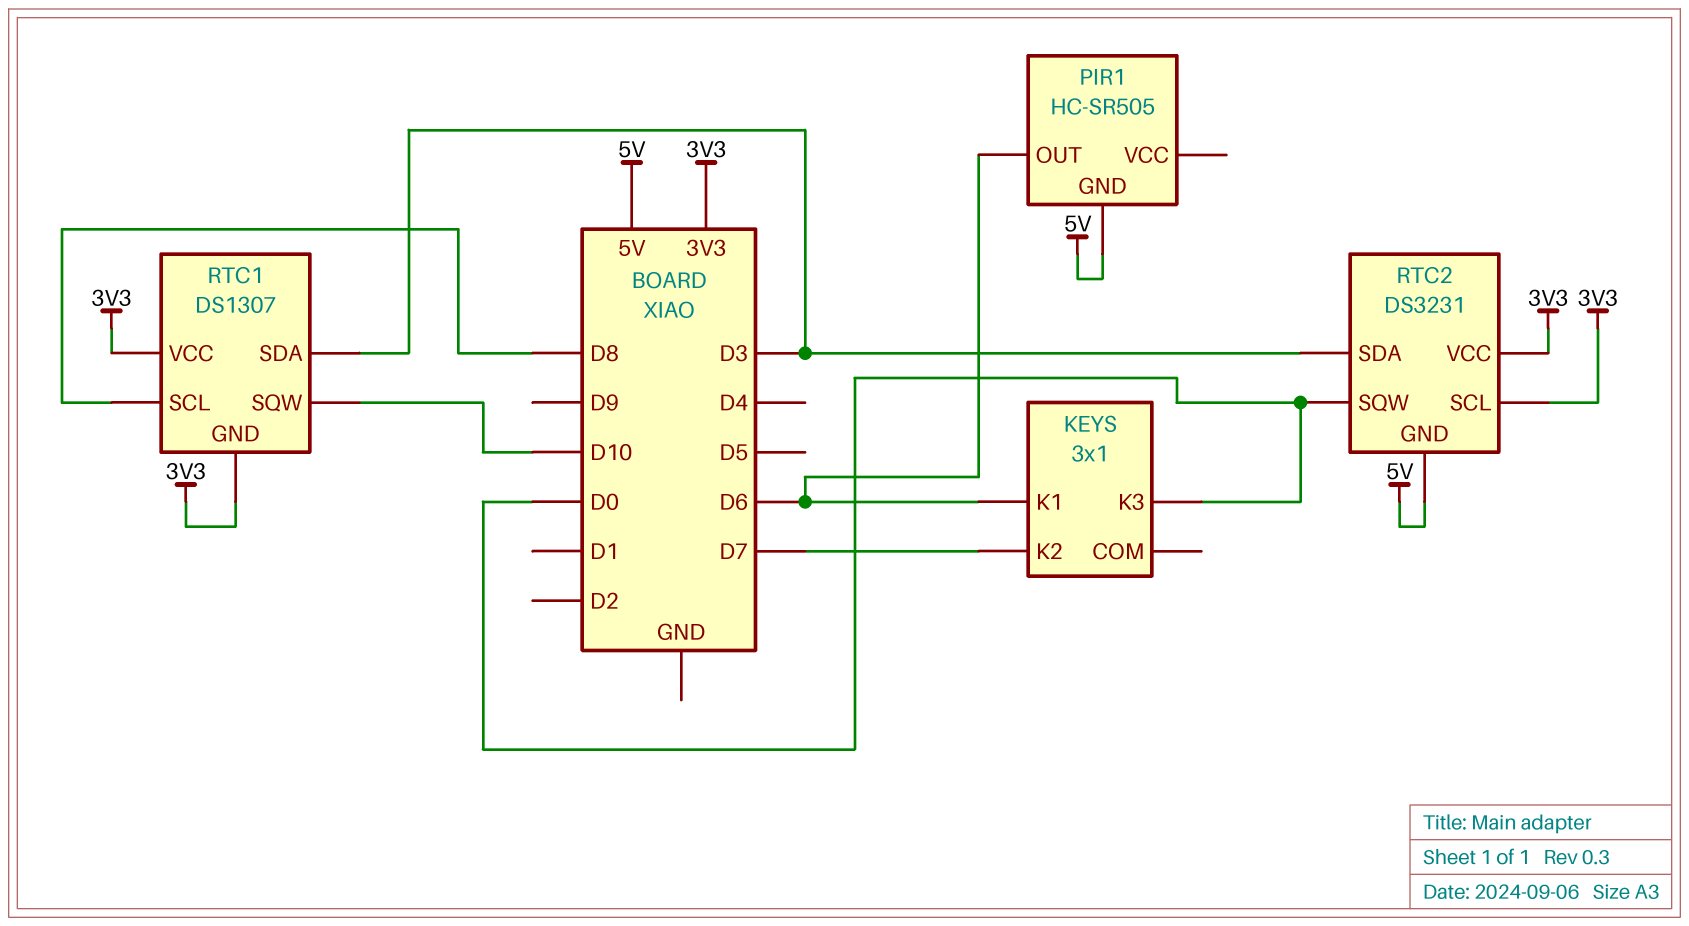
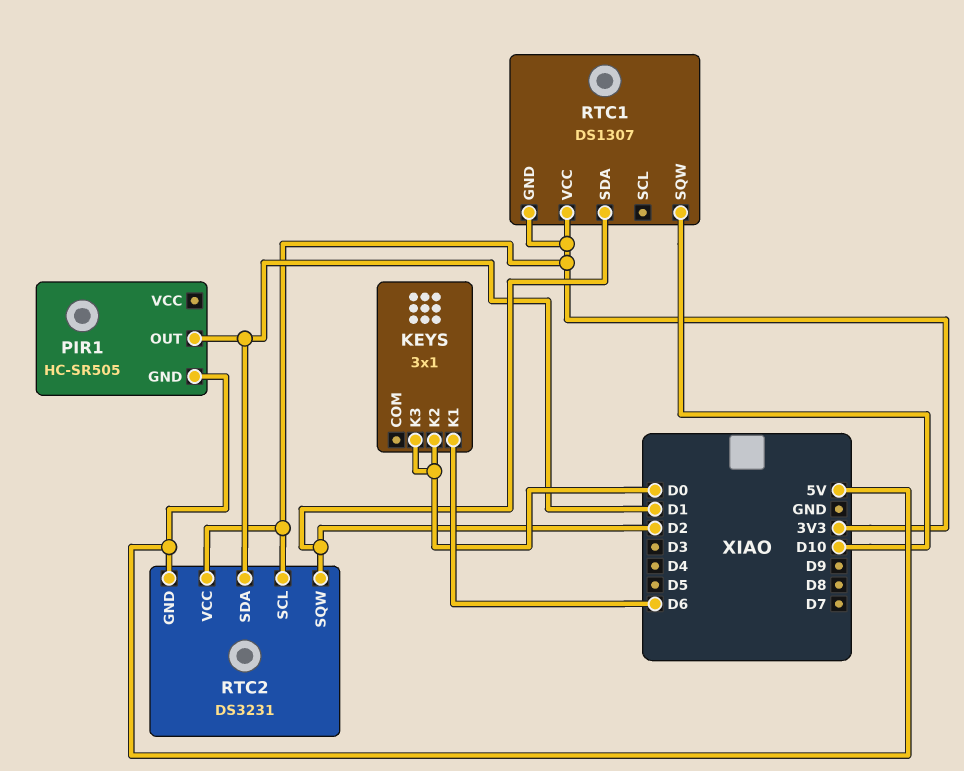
KEYS pin K2: D7 -> D0
PIR1 pin OUT: D6 -> D1
RTC1 pin SCL: D8 -> none
RTC1 pin SDA: D3 -> D2
RTC2 pin SDA: D3 -> D1
RTC2 pin SQW: D0 -> D2

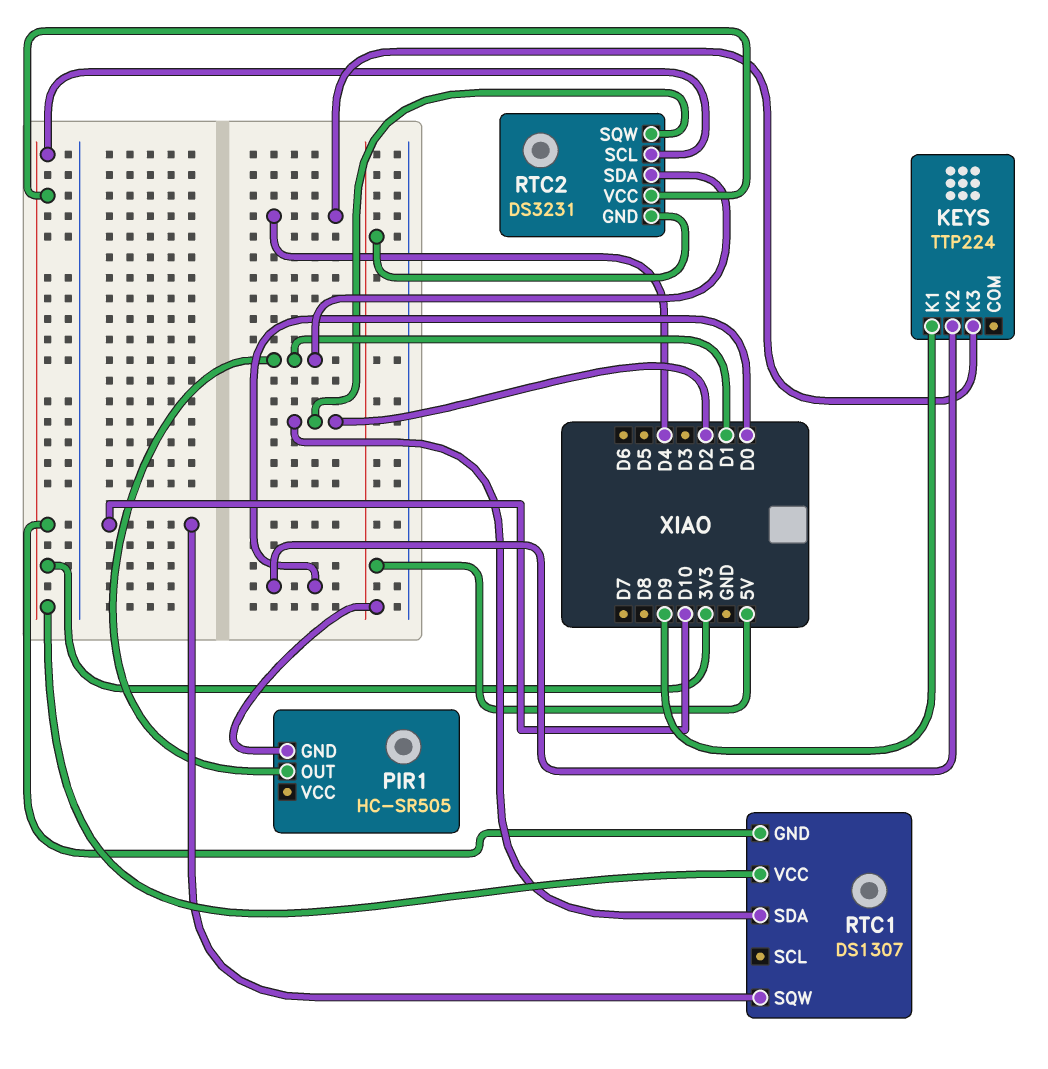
KEYS: 3x1 -> TTP224
KEYS pin K1: D6 -> D9
KEYS pin K3: D0 -> D4

